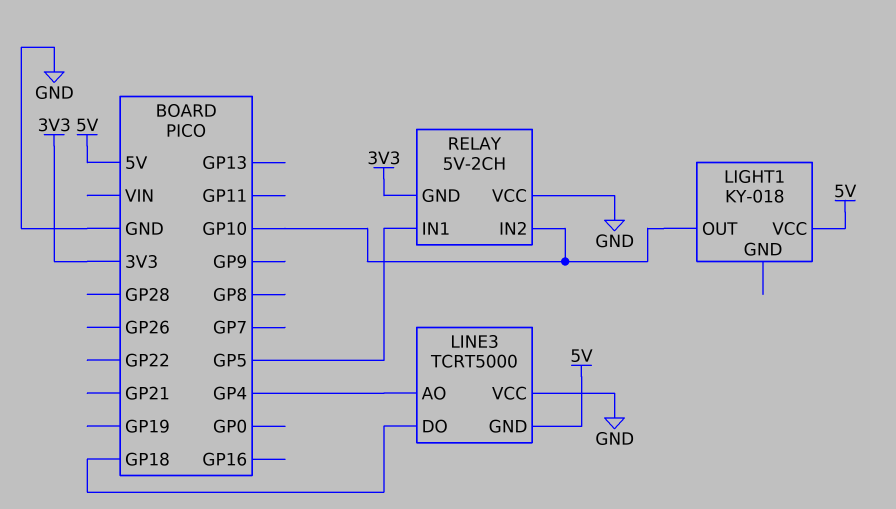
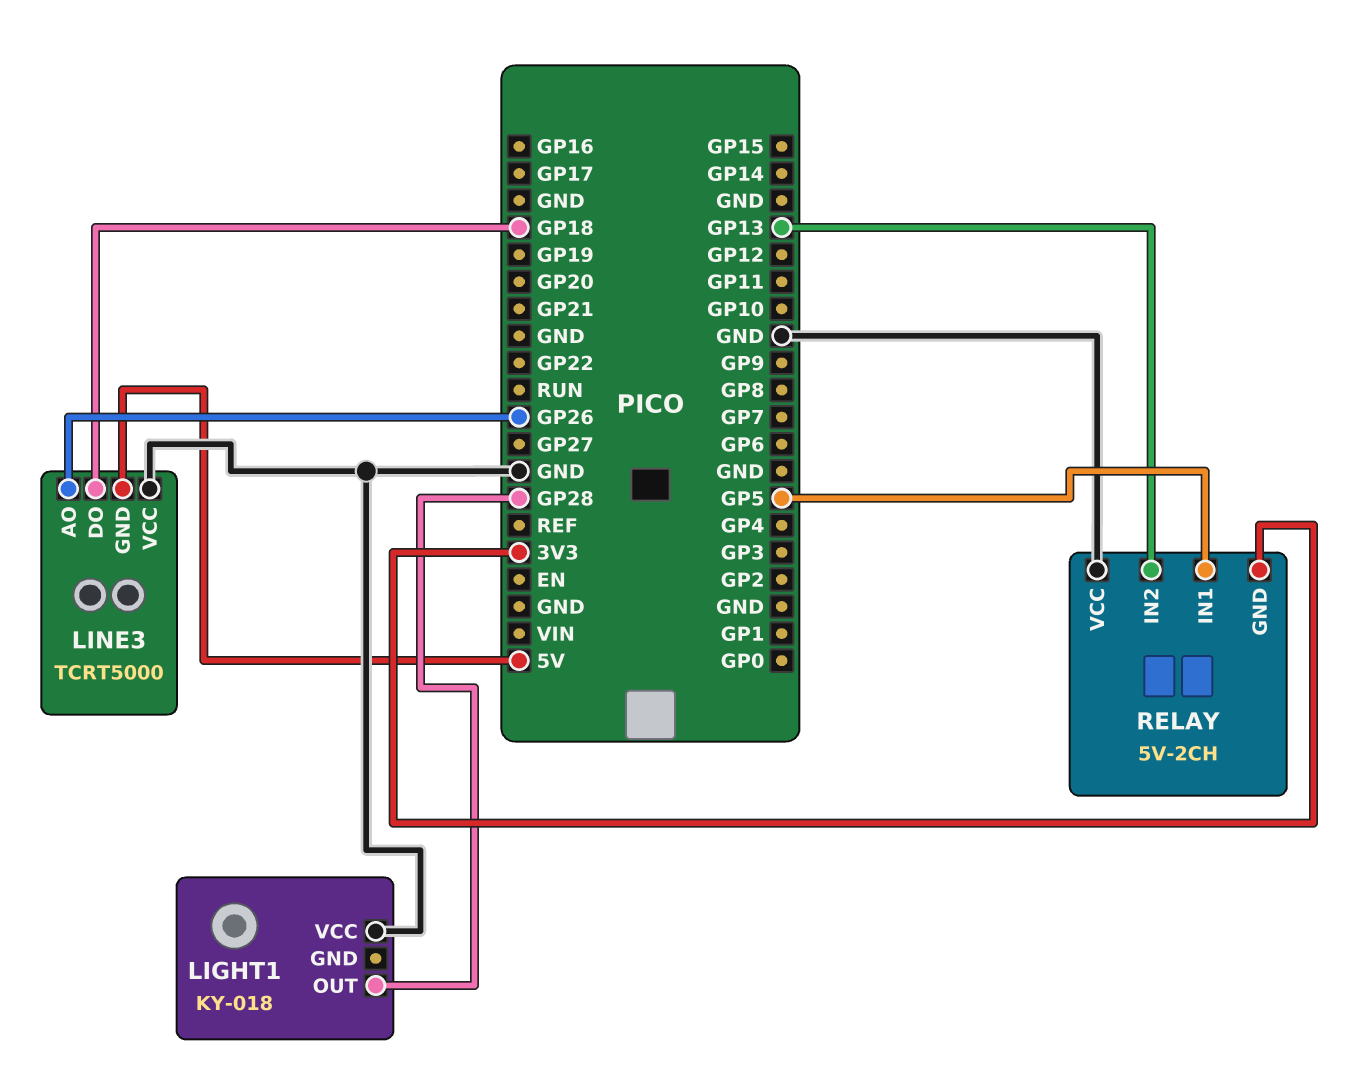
LIGHT1 pin OUT: GP10 -> GP28
LIGHT1 pin VCC: 5V -> GND
LINE3 pin AO: GP4 -> GP26
RELAY pin IN2: GP10 -> GP13

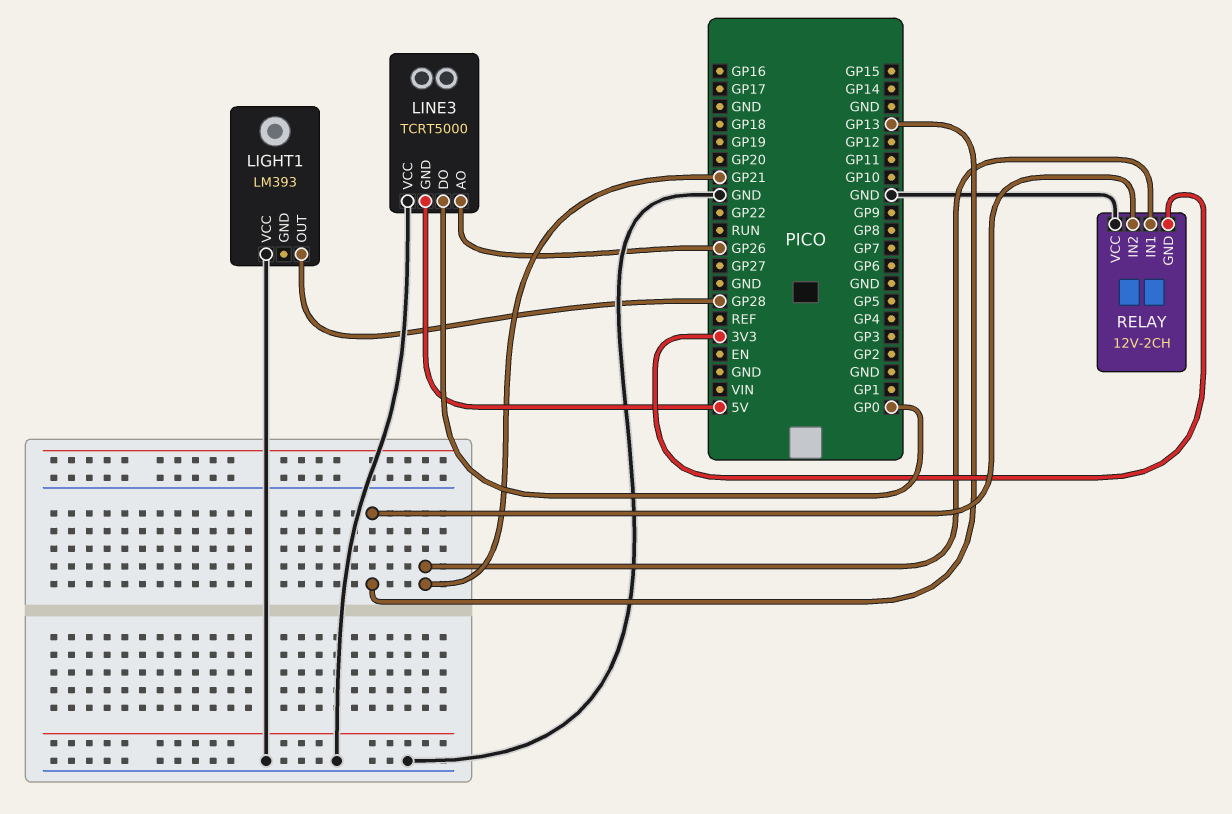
LIGHT1: KY-018 -> LM393
LINE3 pin DO: GP18 -> GP0
RELAY: 5V-2CH -> 12V-2CH
RELAY pin IN1: GP5 -> GP21

